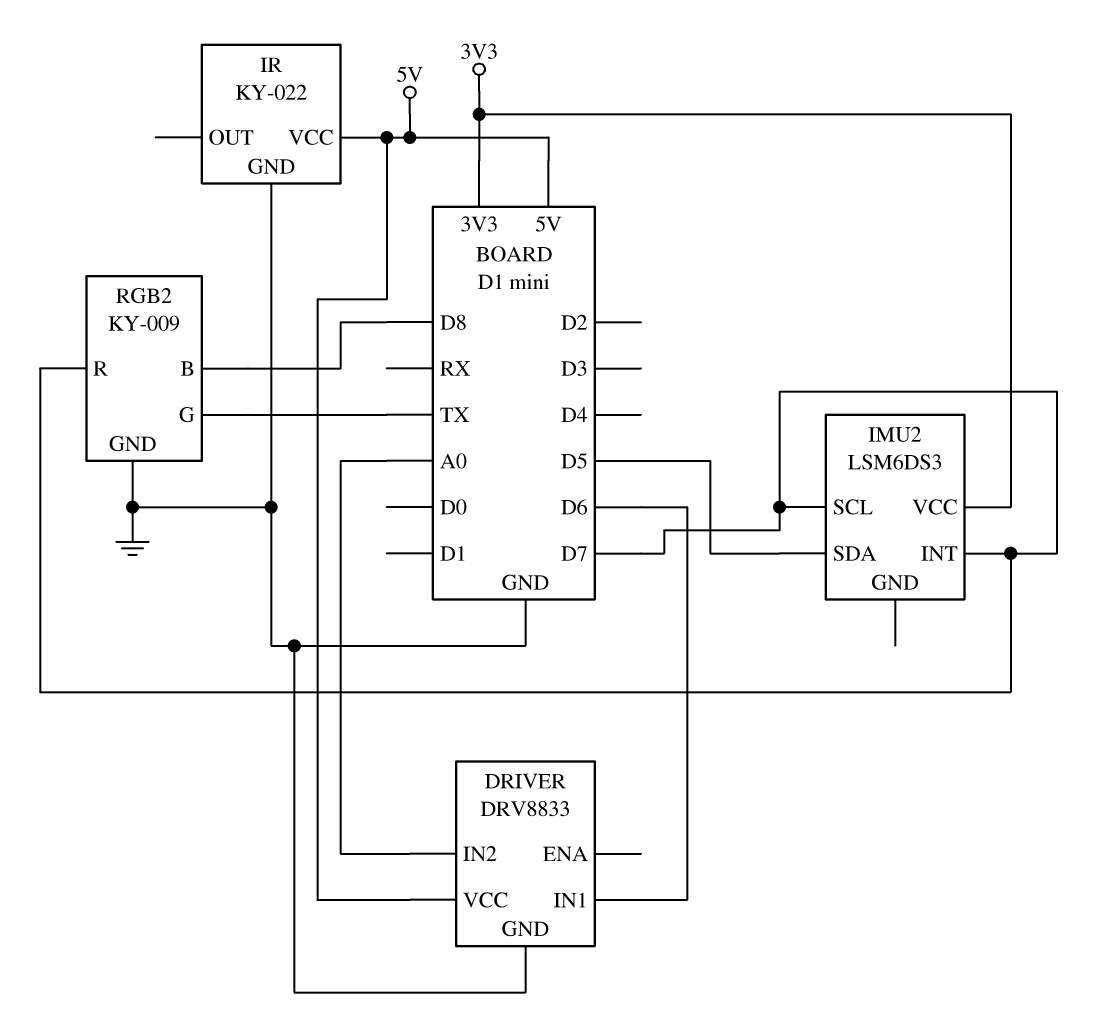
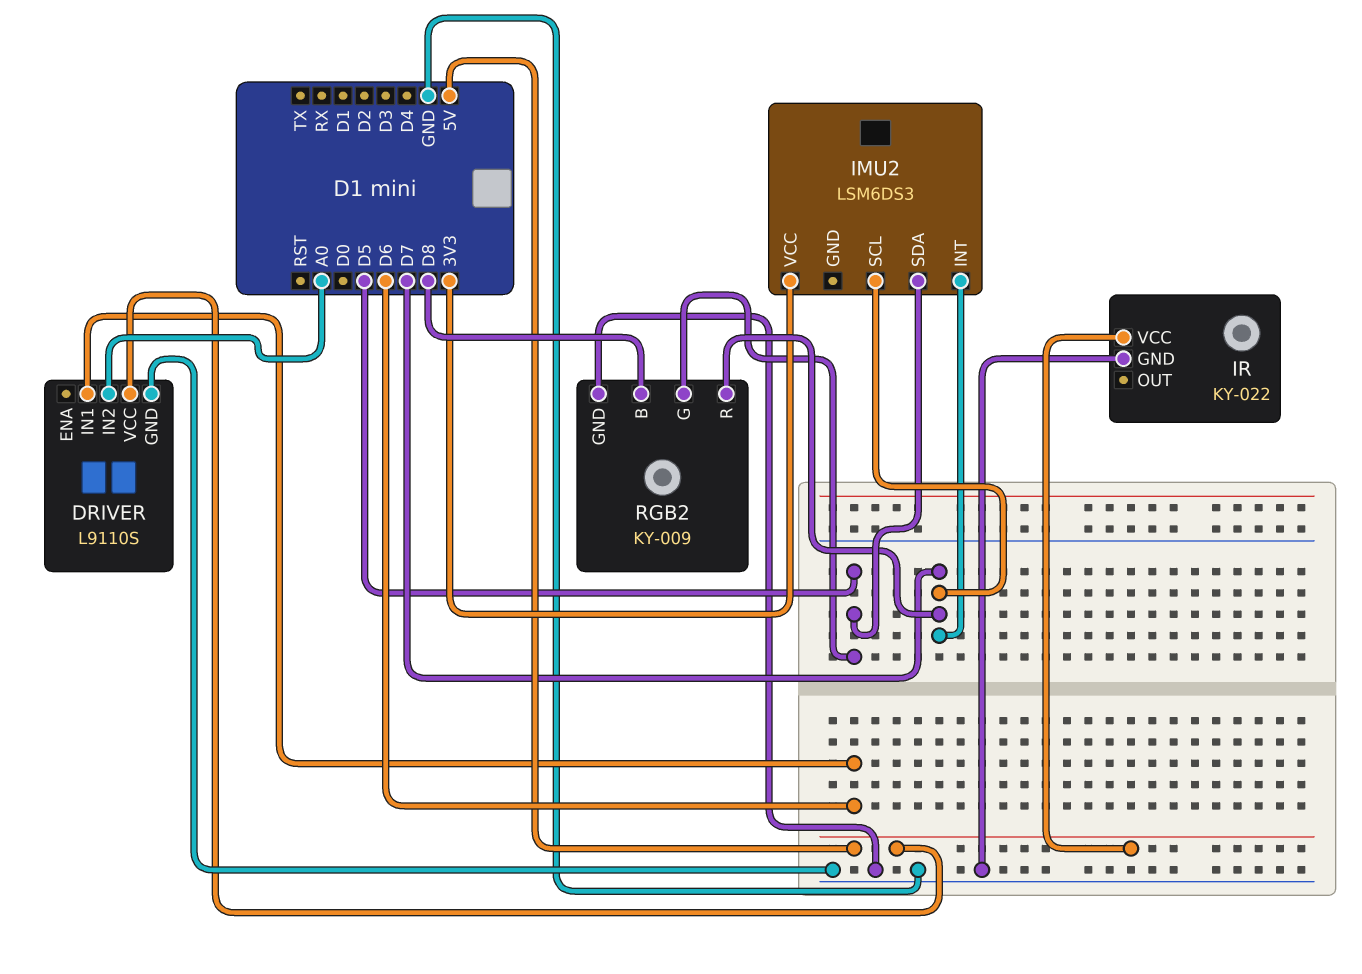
DRIVER: DRV8833 -> L9110S
RGB2 pin G: TX -> D5

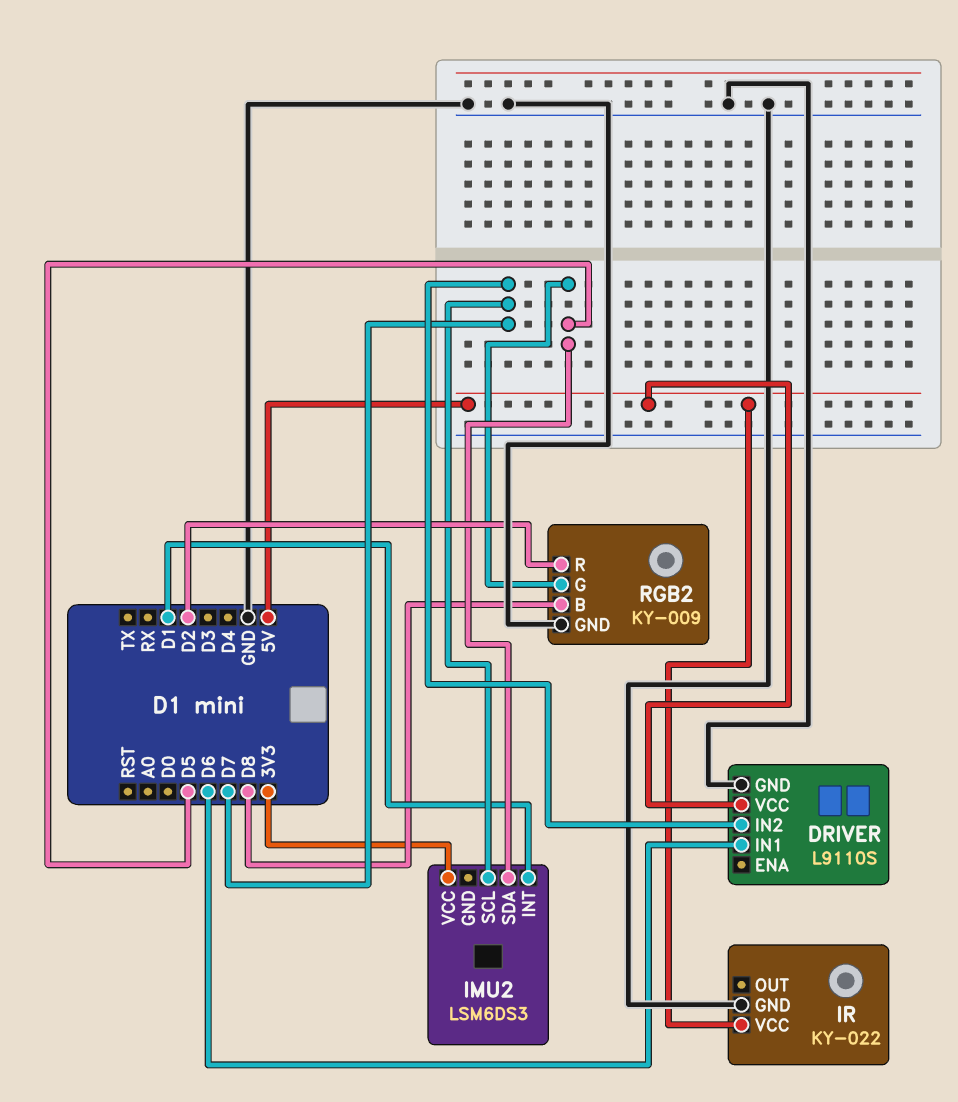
DRIVER pin IN2: A0 -> D7
IMU2 pin INT: D7 -> D1
RGB2 pin R: D7 -> D2

